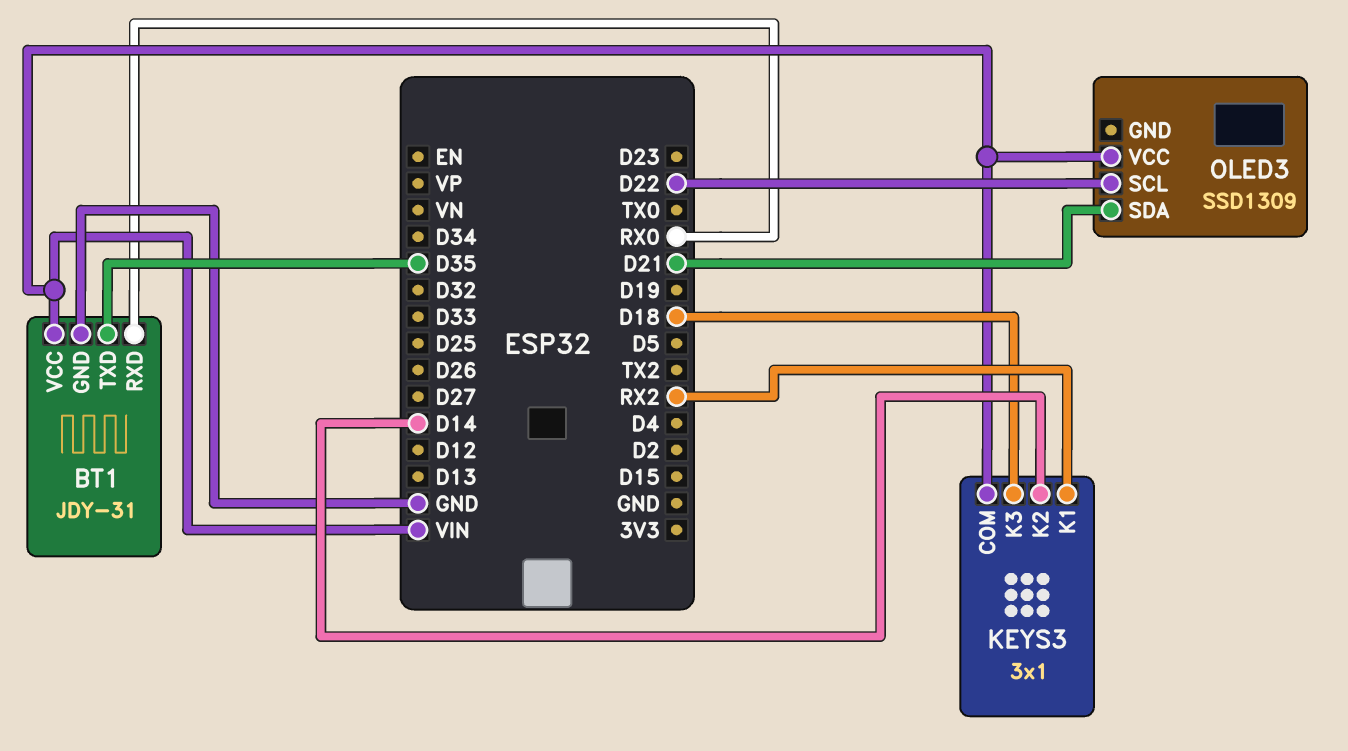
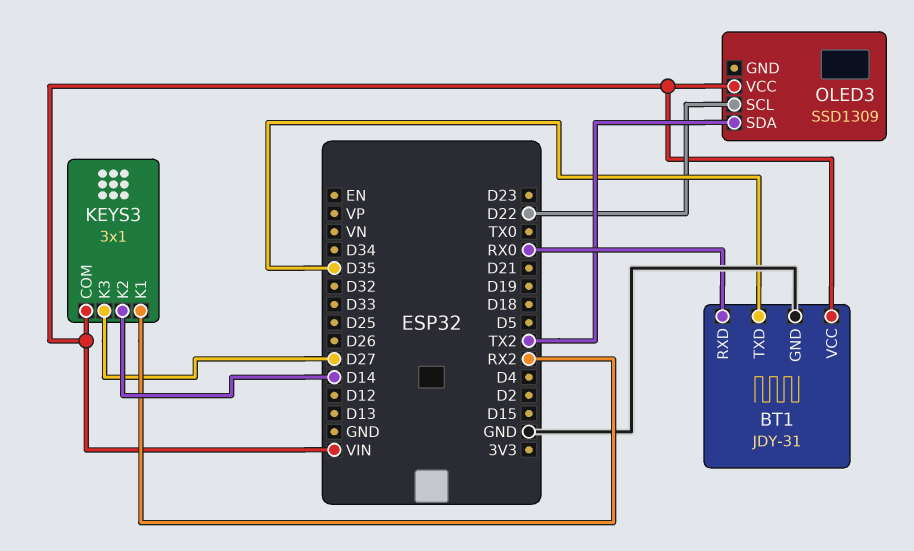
KEYS3 pin K3: D18 -> D27
OLED3 pin SDA: D21 -> TX2

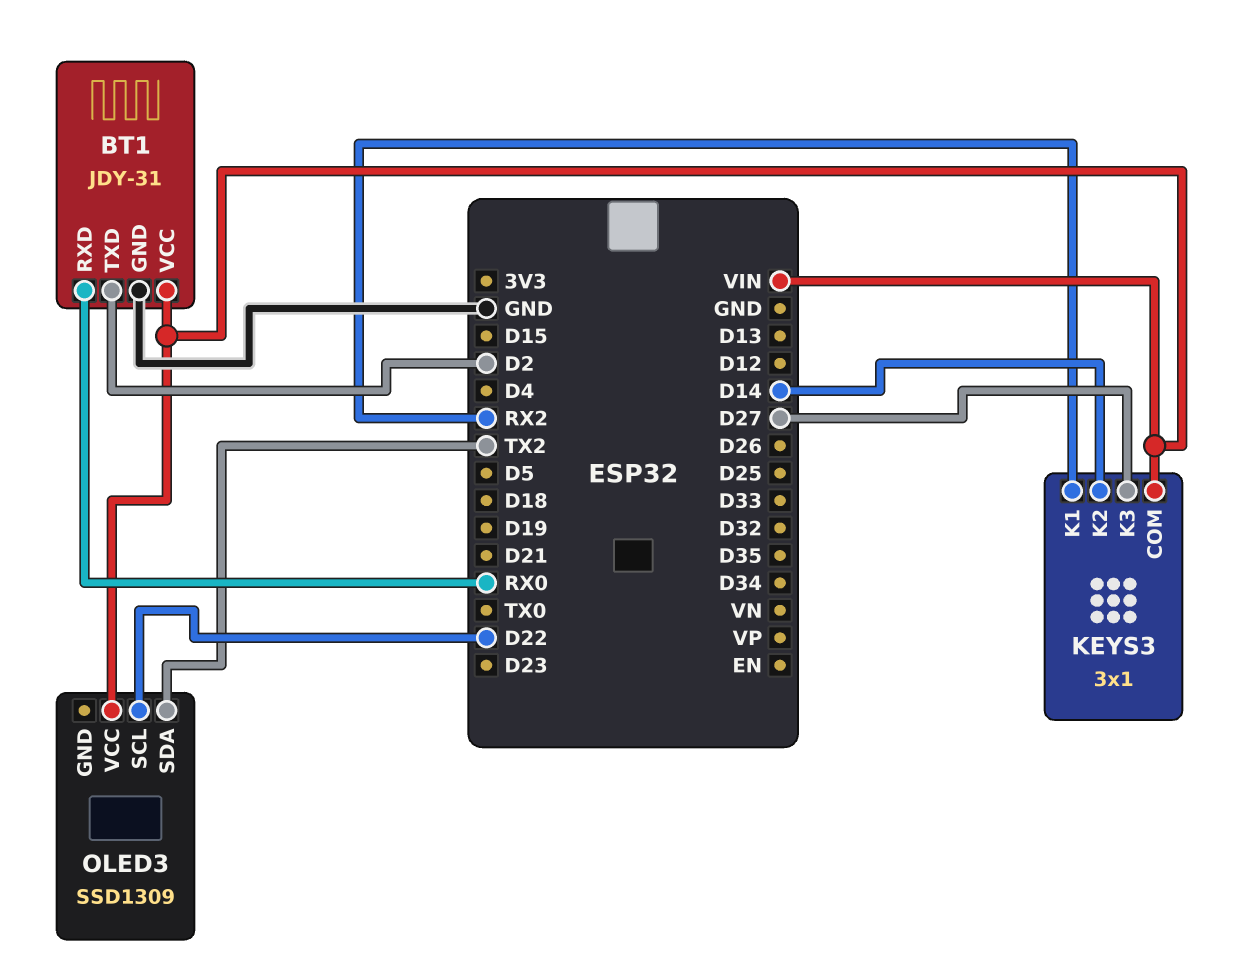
BT1 pin TXD: D35 -> D2

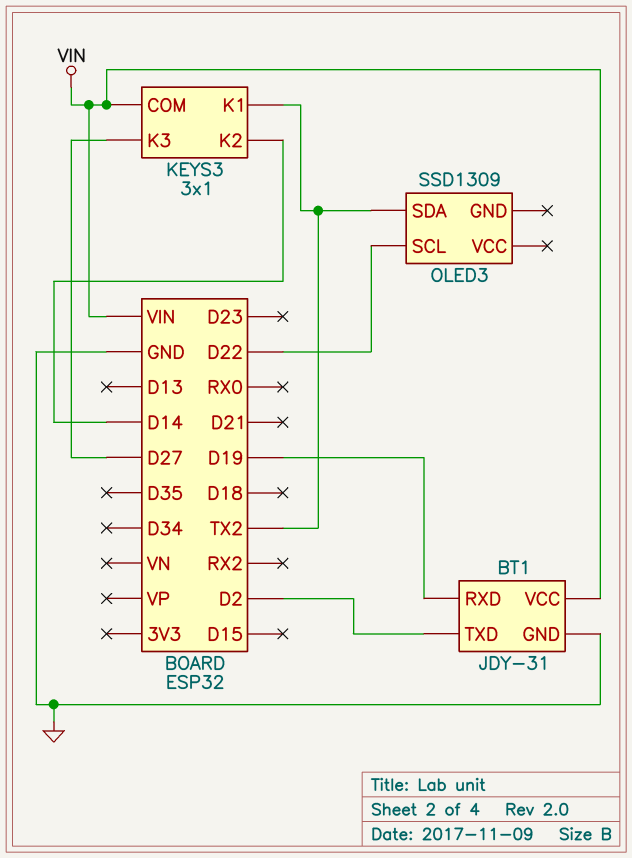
BT1 pin RXD: RX0 -> D19
KEYS3 pin K1: RX2 -> TX2
OLED3 pin VCC: VIN -> none

